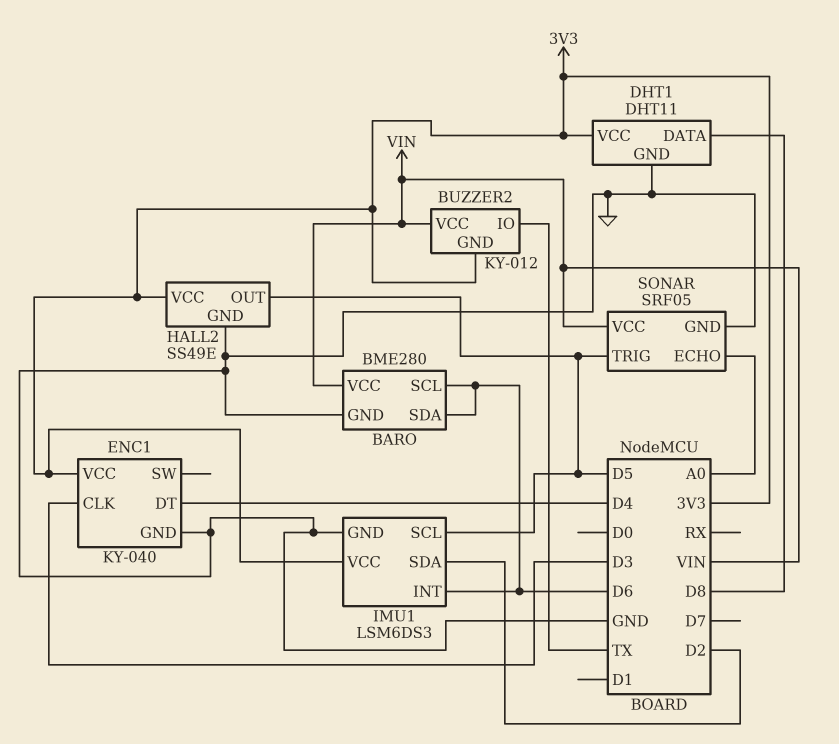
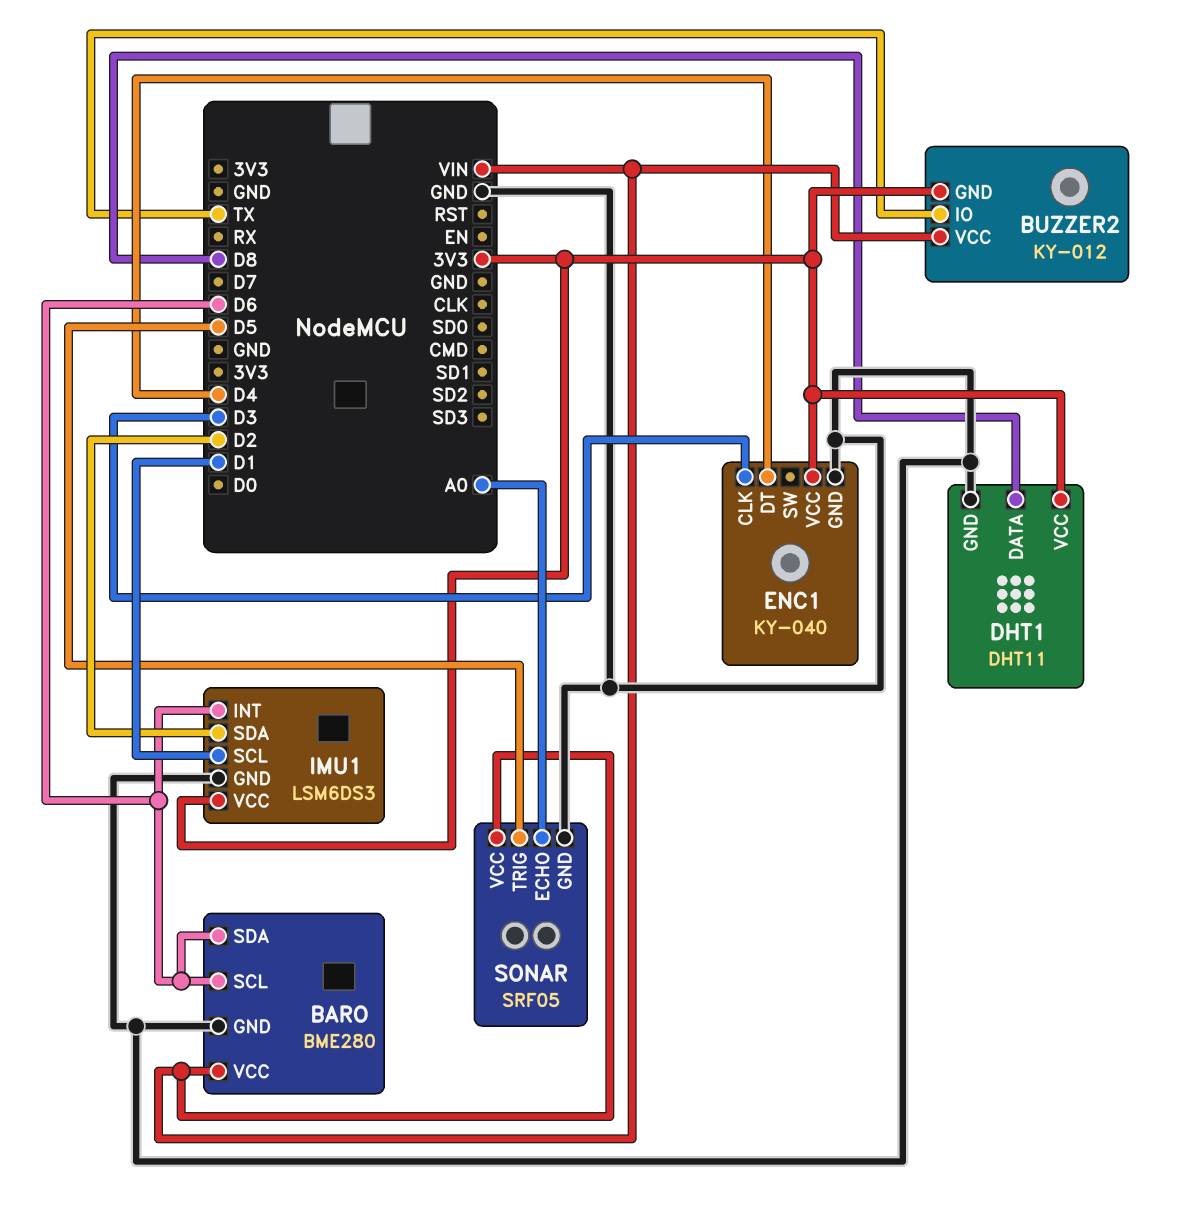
HALL2: SS49E -> none
HALL2 pin GND: GND -> none
HALL2 pin OUT: D5 -> none
HALL2 pin VCC: 3V3 -> none
IMU1 pin SCL: D5 -> D1

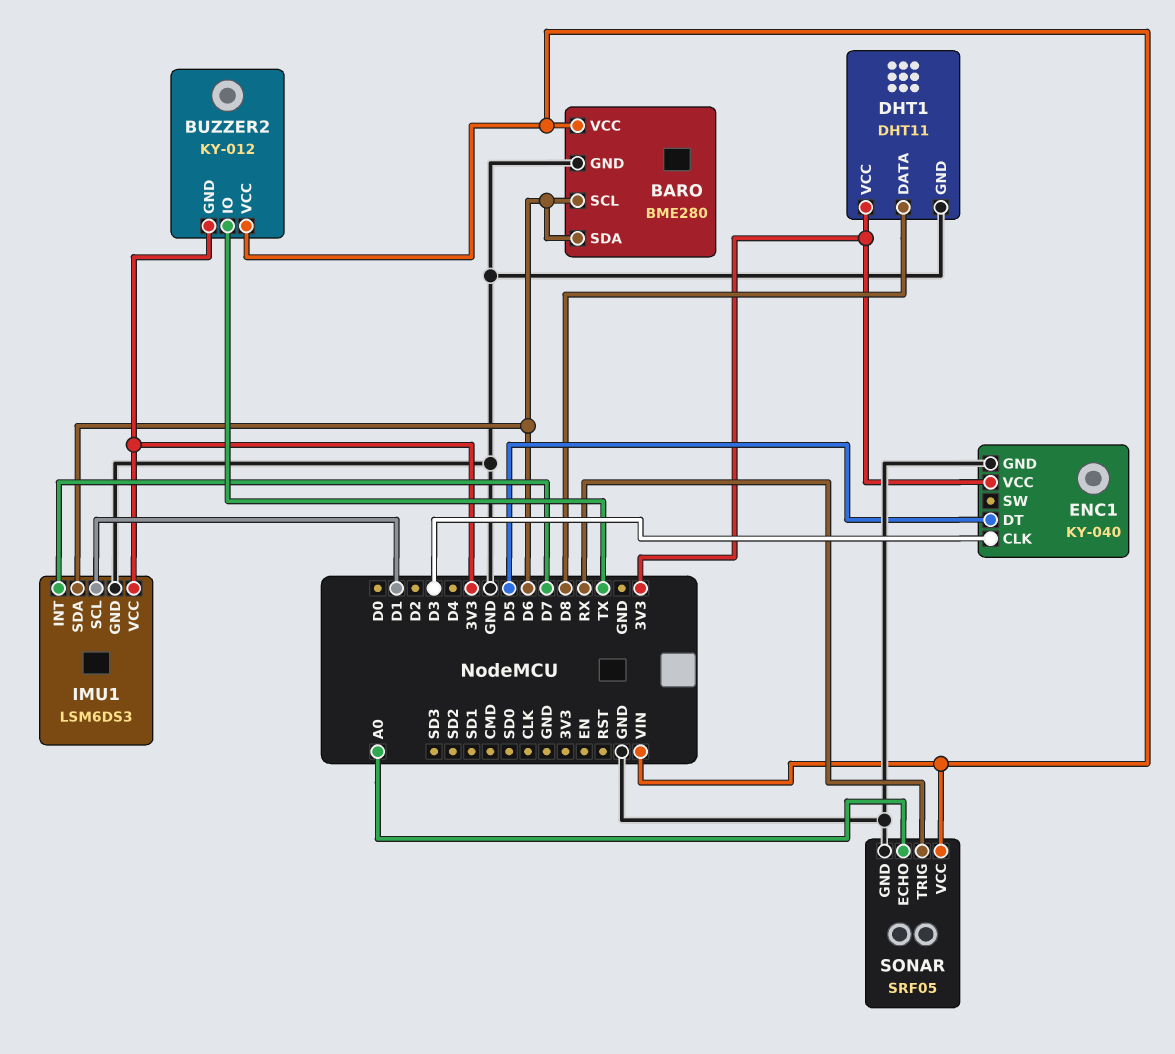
ENC1 pin DT: D4 -> D5
IMU1 pin INT: D6 -> D7
IMU1 pin SDA: D2 -> D6
SONAR pin TRIG: D5 -> RX

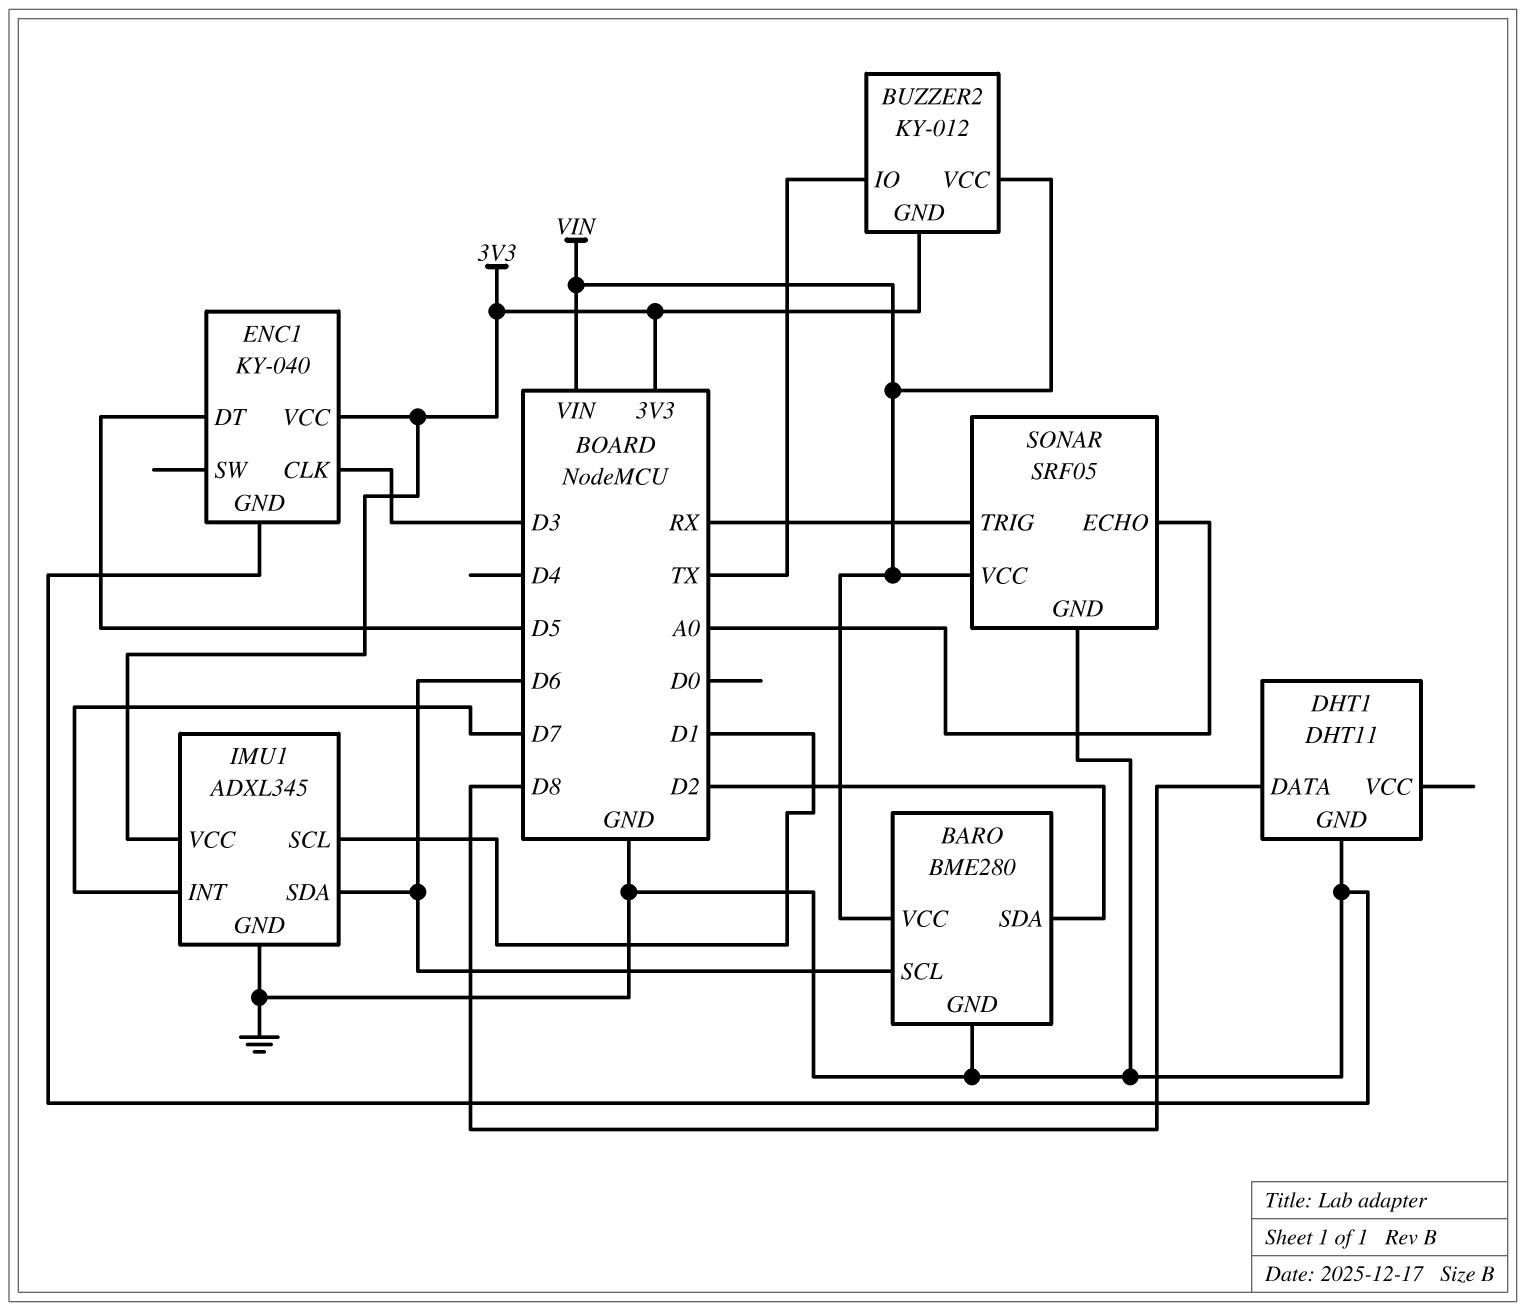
BARO pin SDA: D6 -> D2
DHT1 pin VCC: 3V3 -> none
IMU1: LSM6DS3 -> ADXL345

